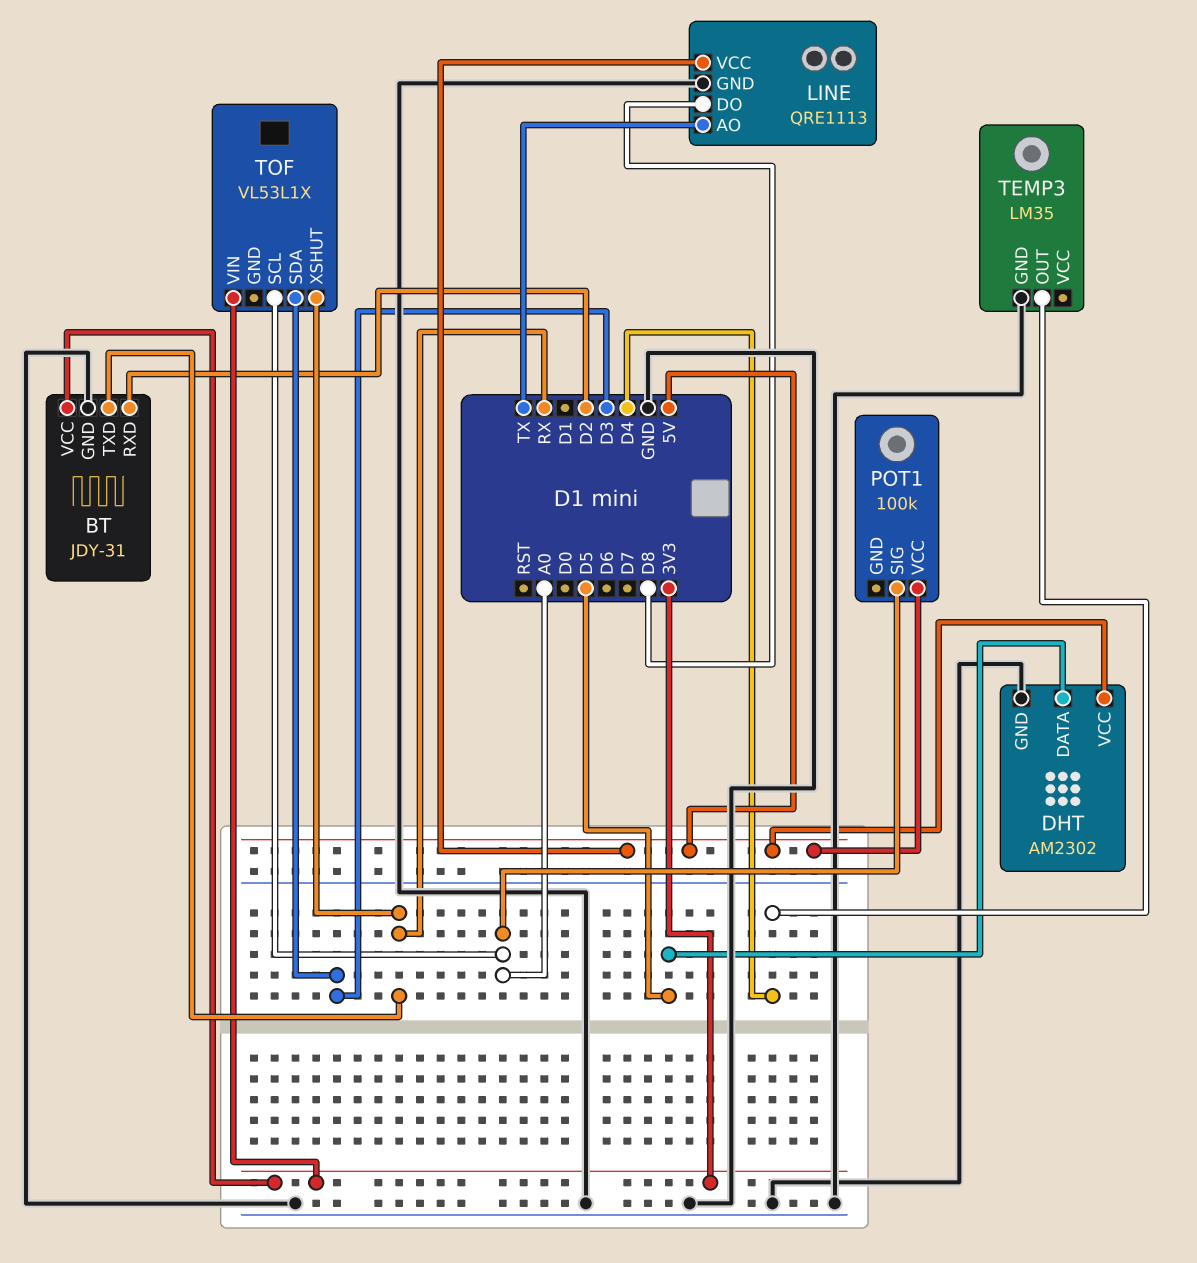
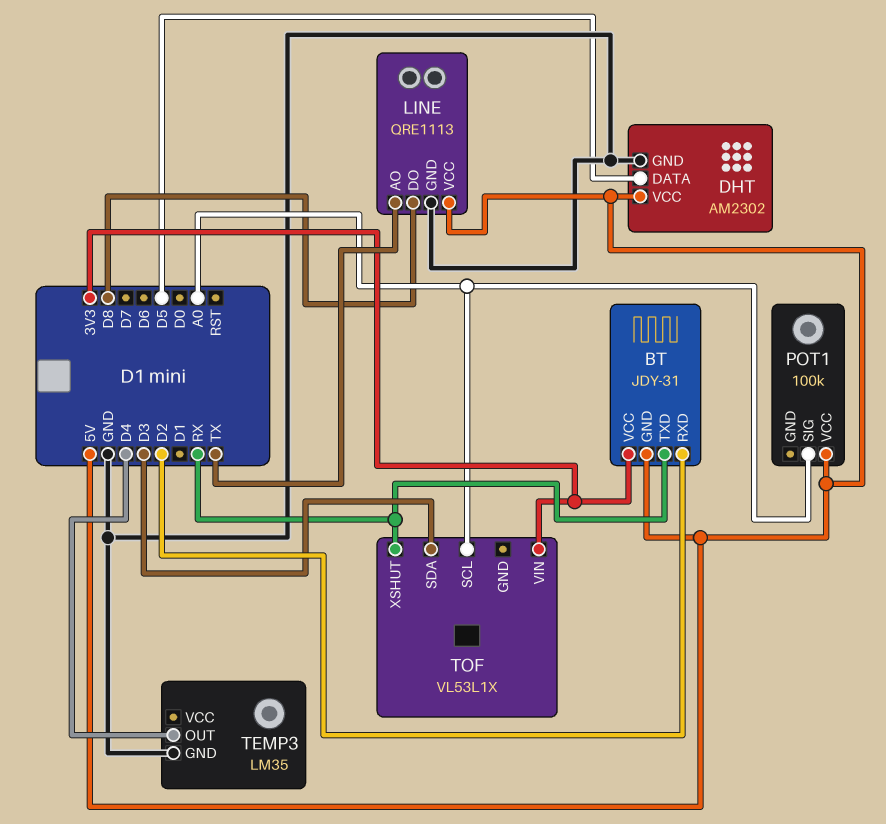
BT pin GND: GND -> 5V

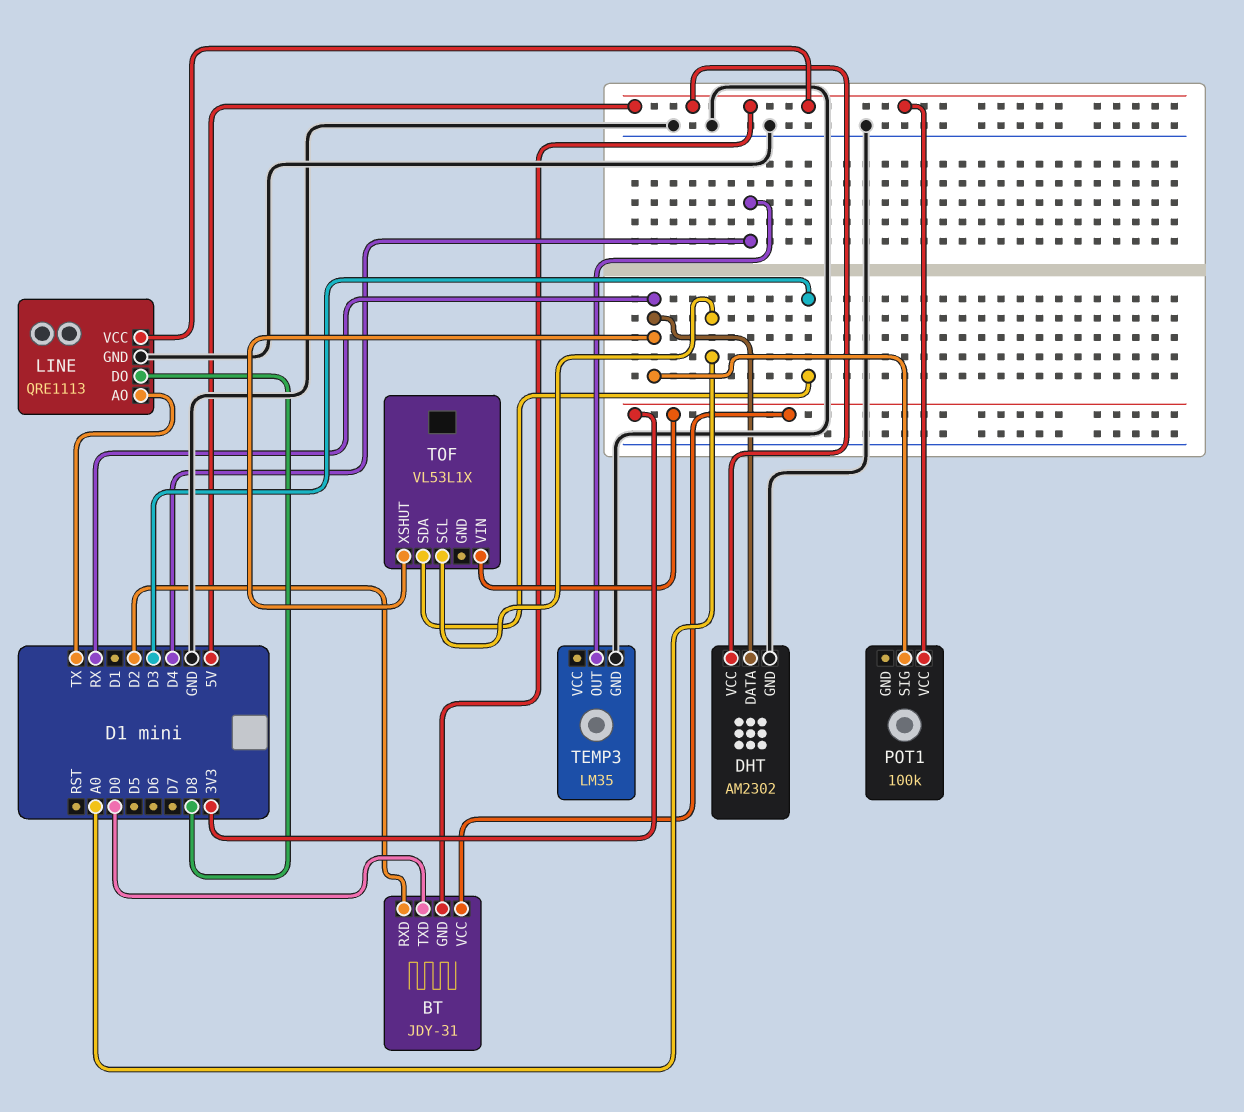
BT pin TXD: RX -> D0
DHT pin DATA: D5 -> RX
POT1 pin SIG: A0 -> RX

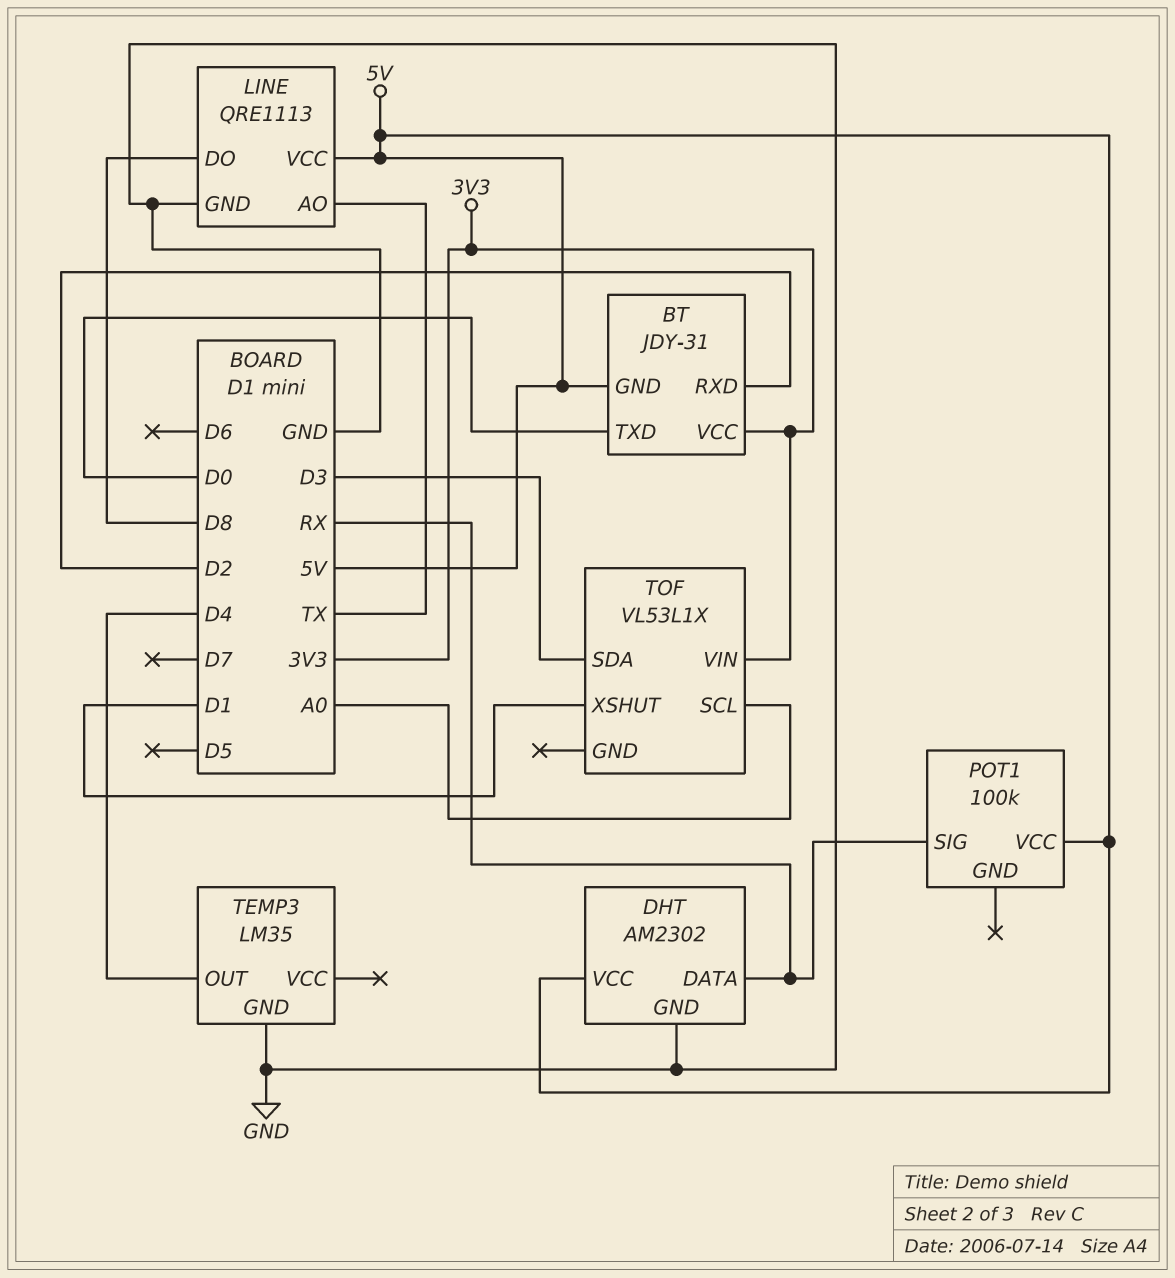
TOF pin XSHUT: RX -> D1

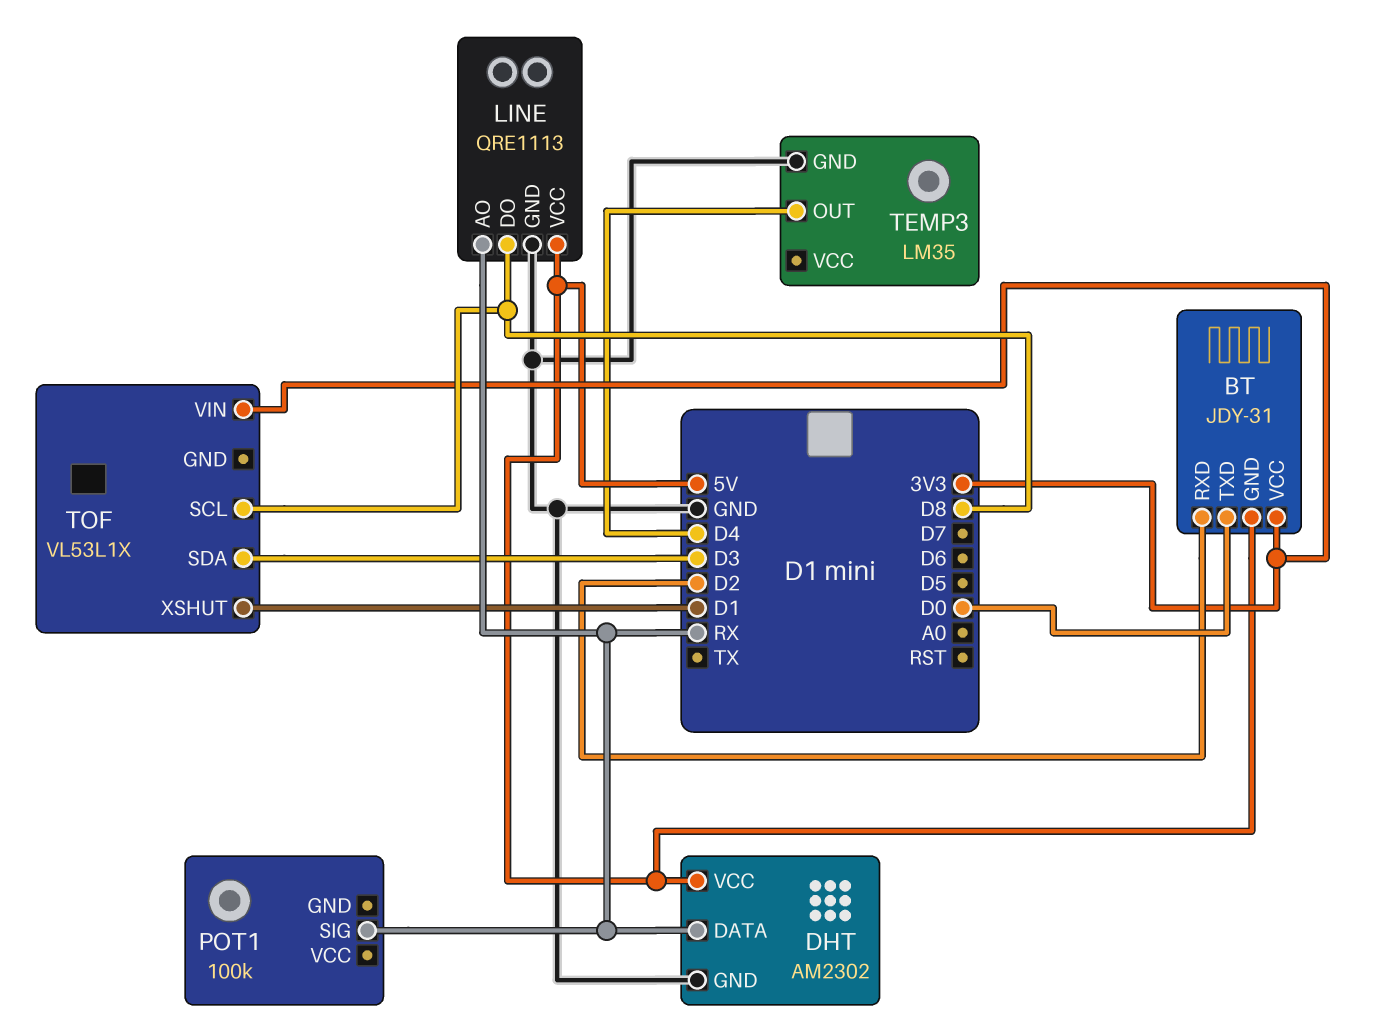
LINE pin AO: TX -> RX
POT1 pin VCC: 5V -> none
TOF pin SCL: A0 -> D8

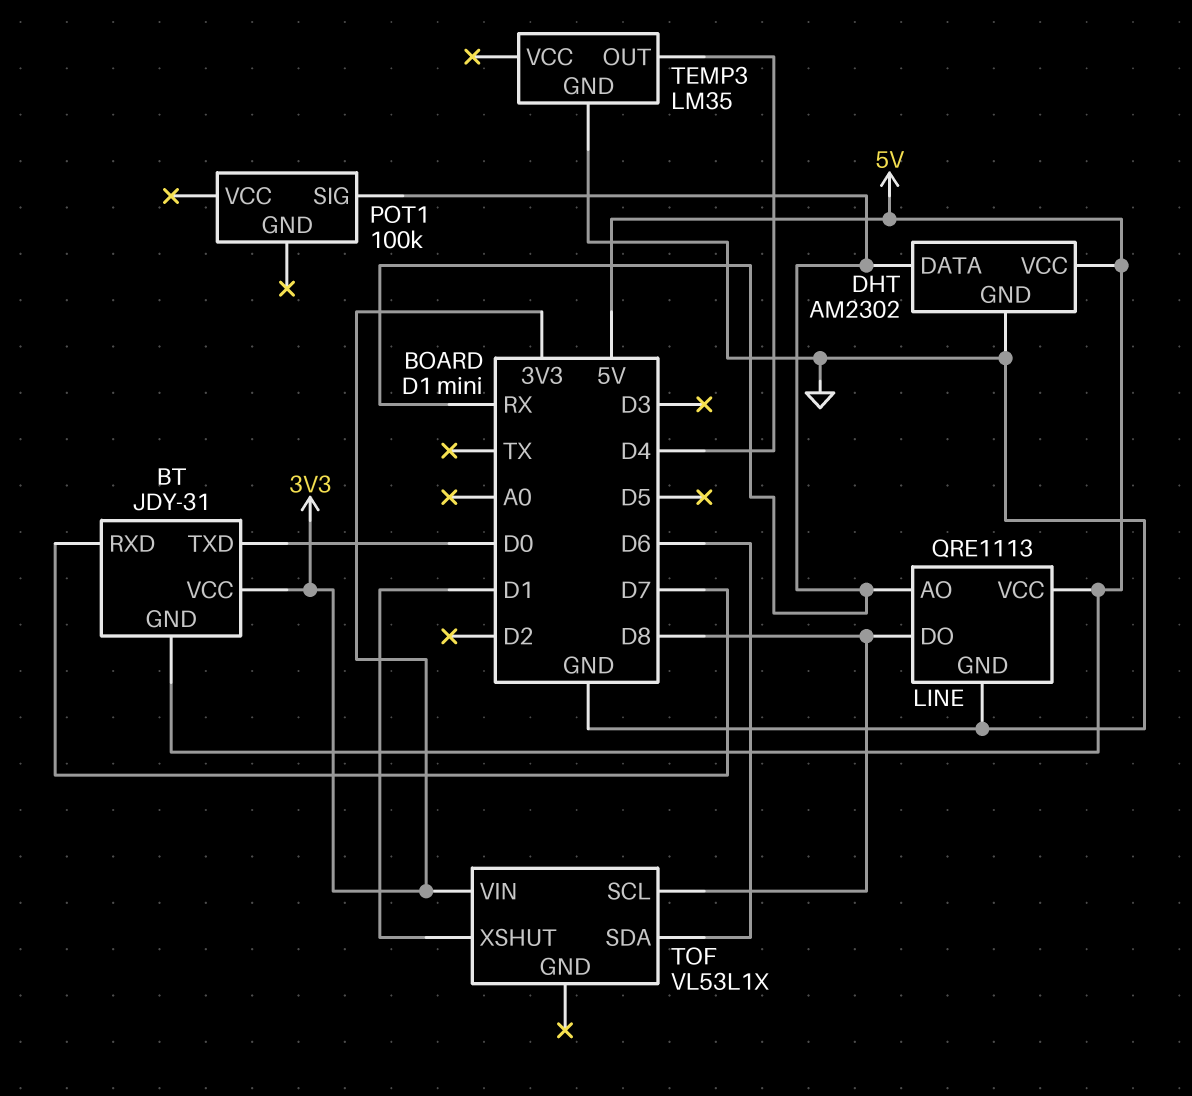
BT pin RXD: D2 -> D7
TOF pin SDA: D3 -> D6

